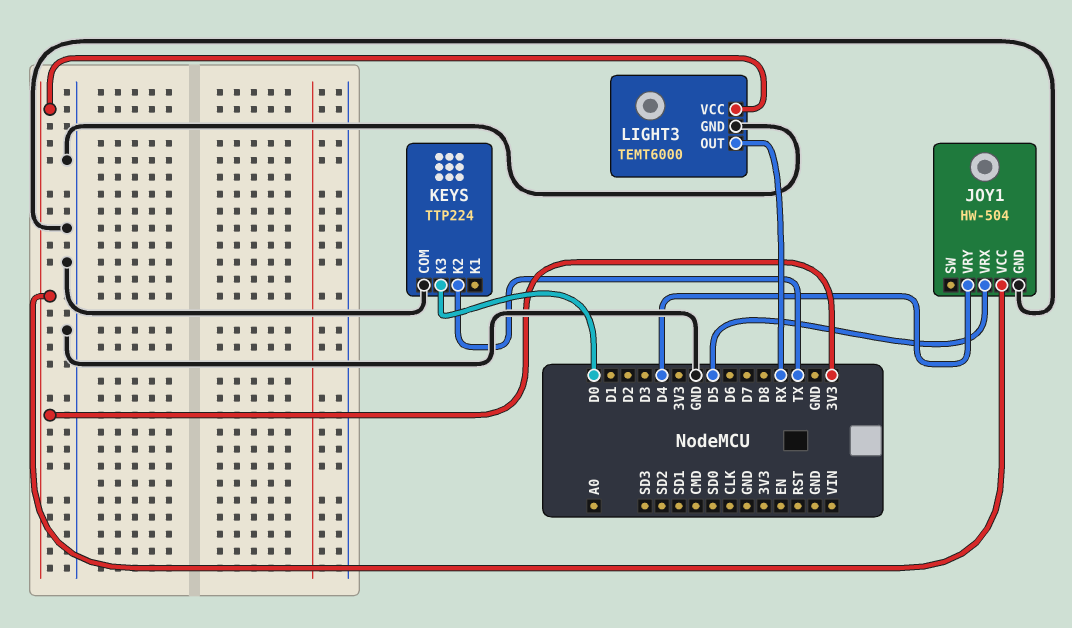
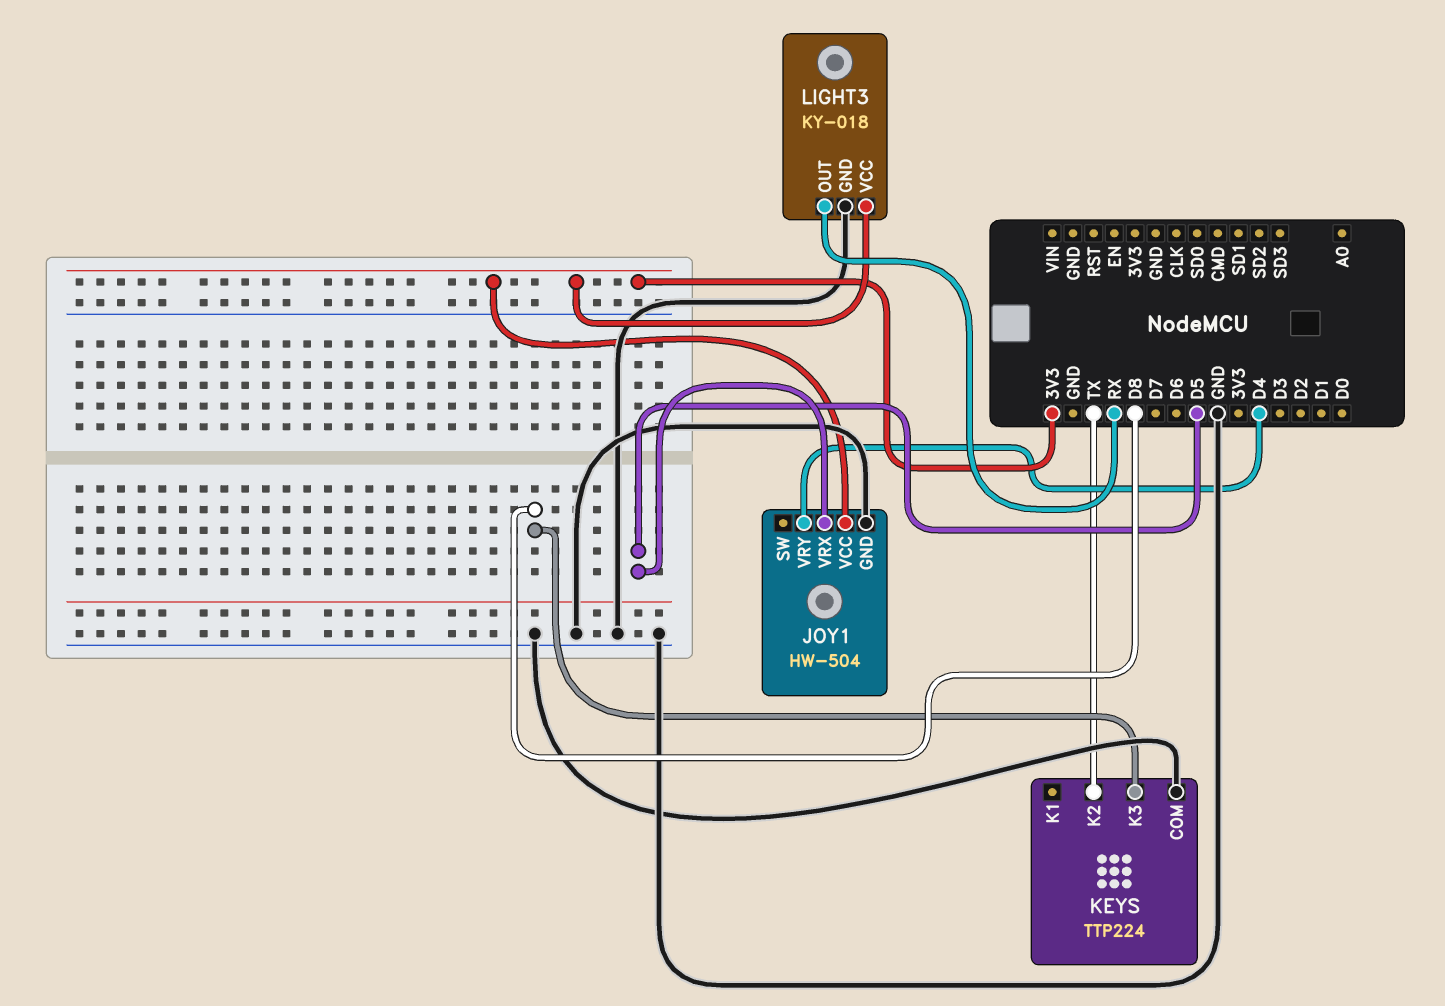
KEYS pin K3: D0 -> D8
LIGHT3: TEMT6000 -> KY-018

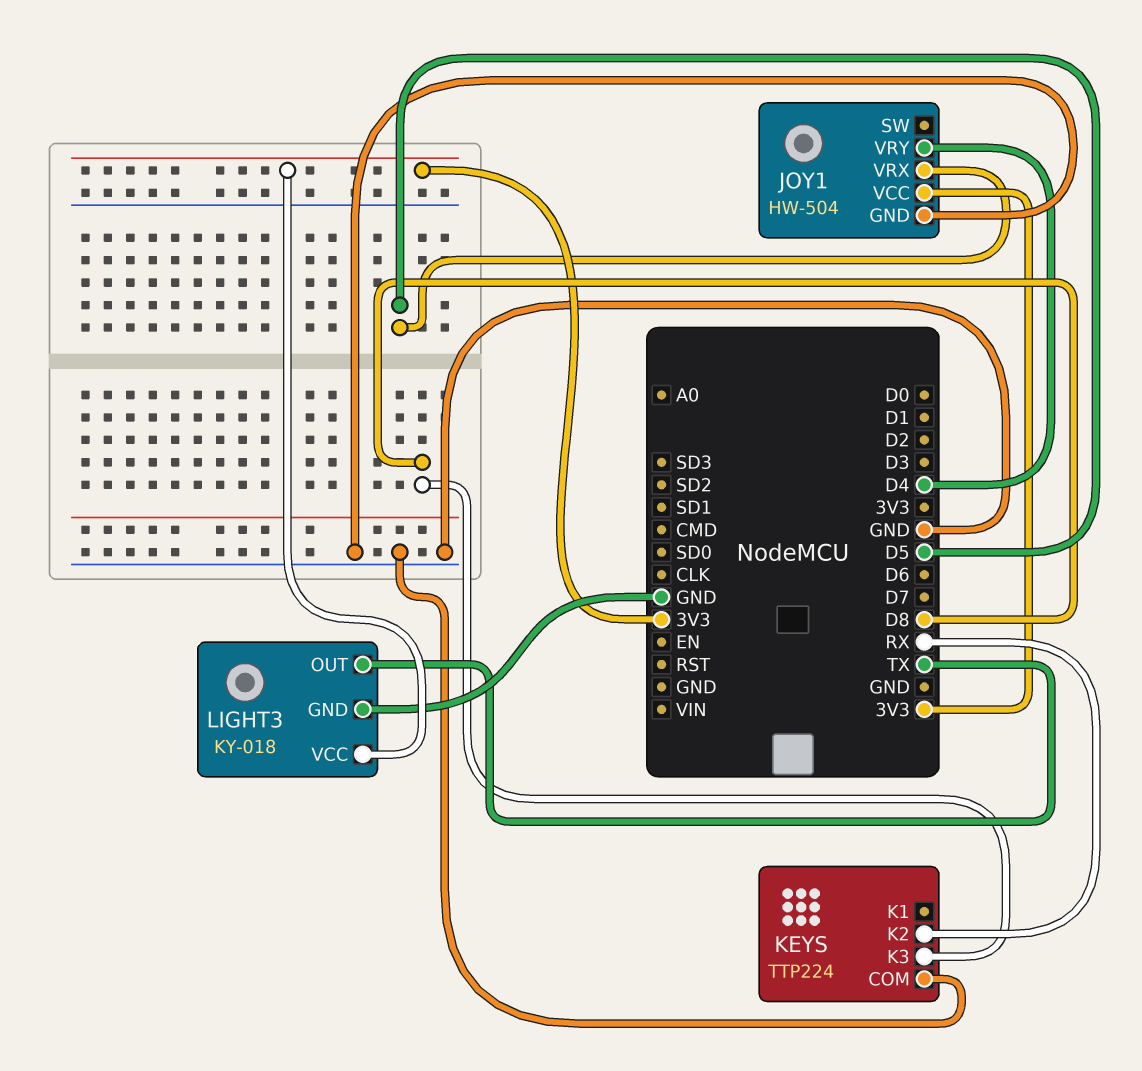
KEYS pin K2: TX -> RX
LIGHT3 pin OUT: RX -> TX

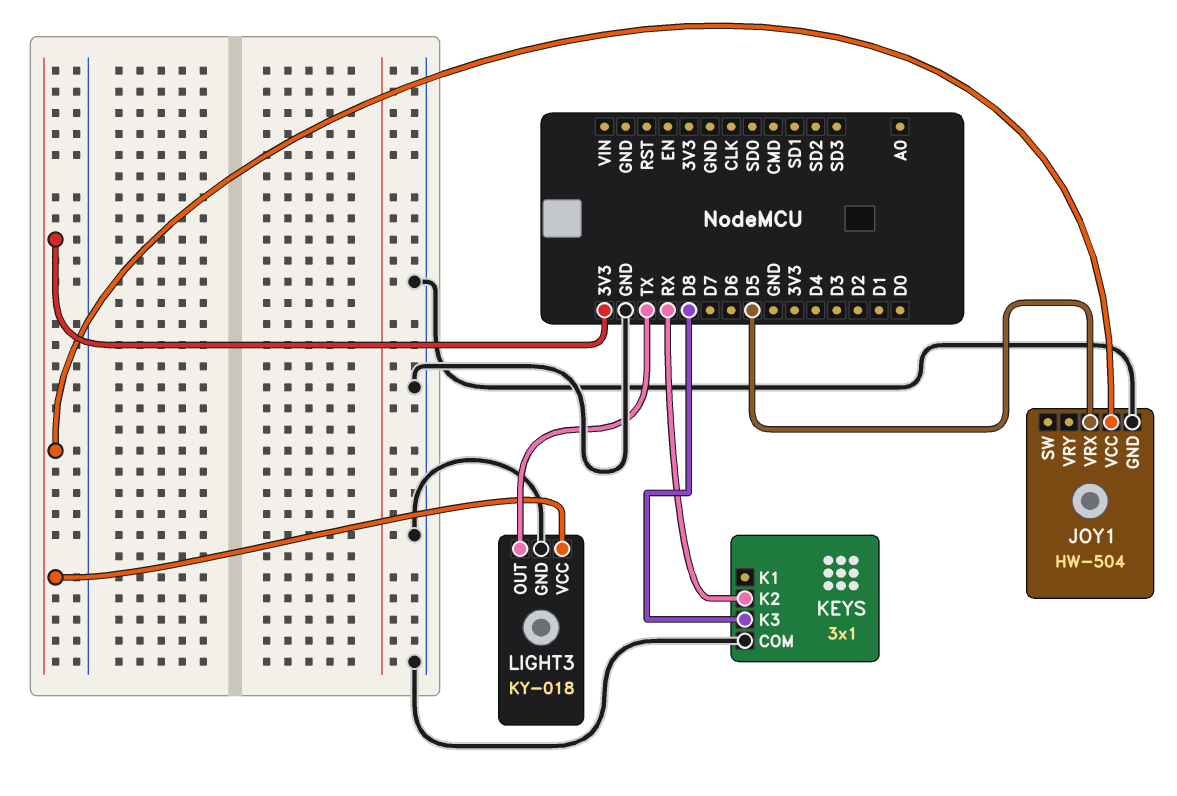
JOY1 pin VRY: D4 -> none
KEYS: TTP224 -> 3x1

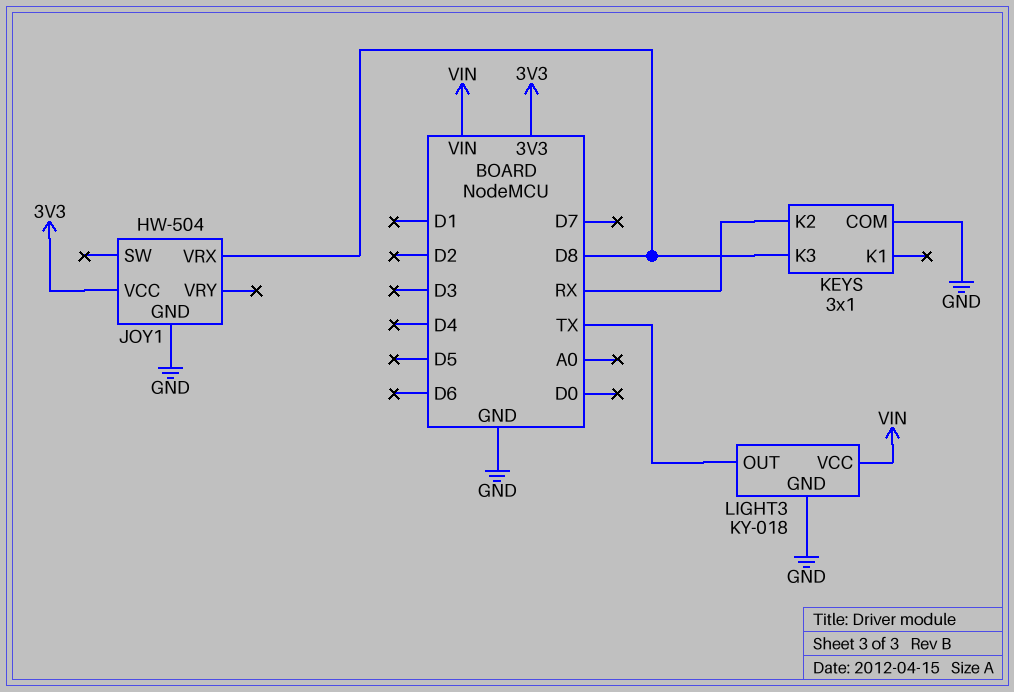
JOY1 pin VRX: D5 -> D8
LIGHT3 pin VCC: 3V3 -> VIN

